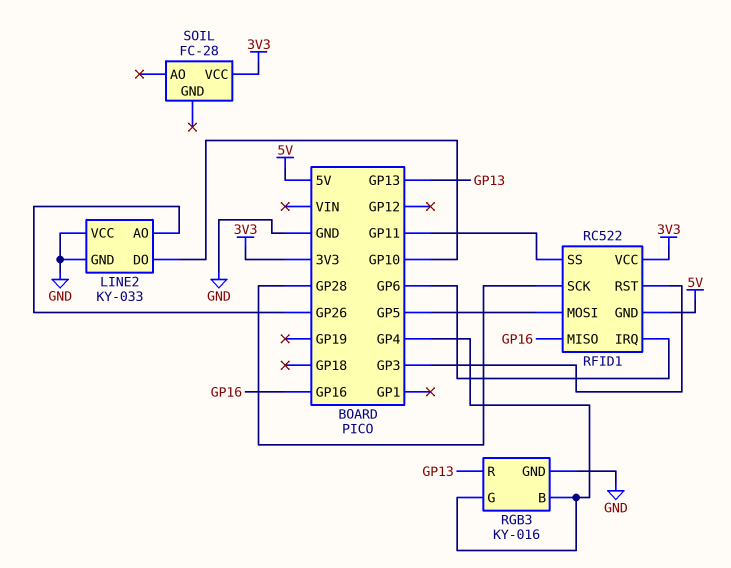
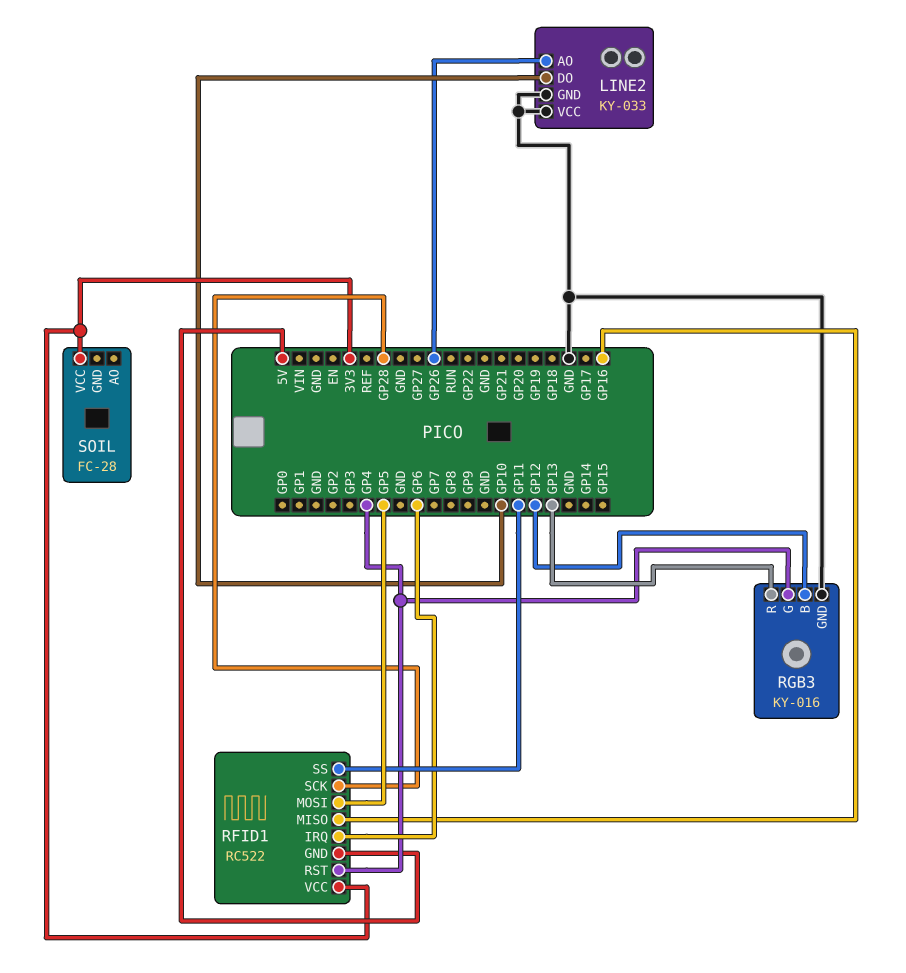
RFID1 pin RST: GP3 -> GP4
RGB3 pin B: GP4 -> GP12

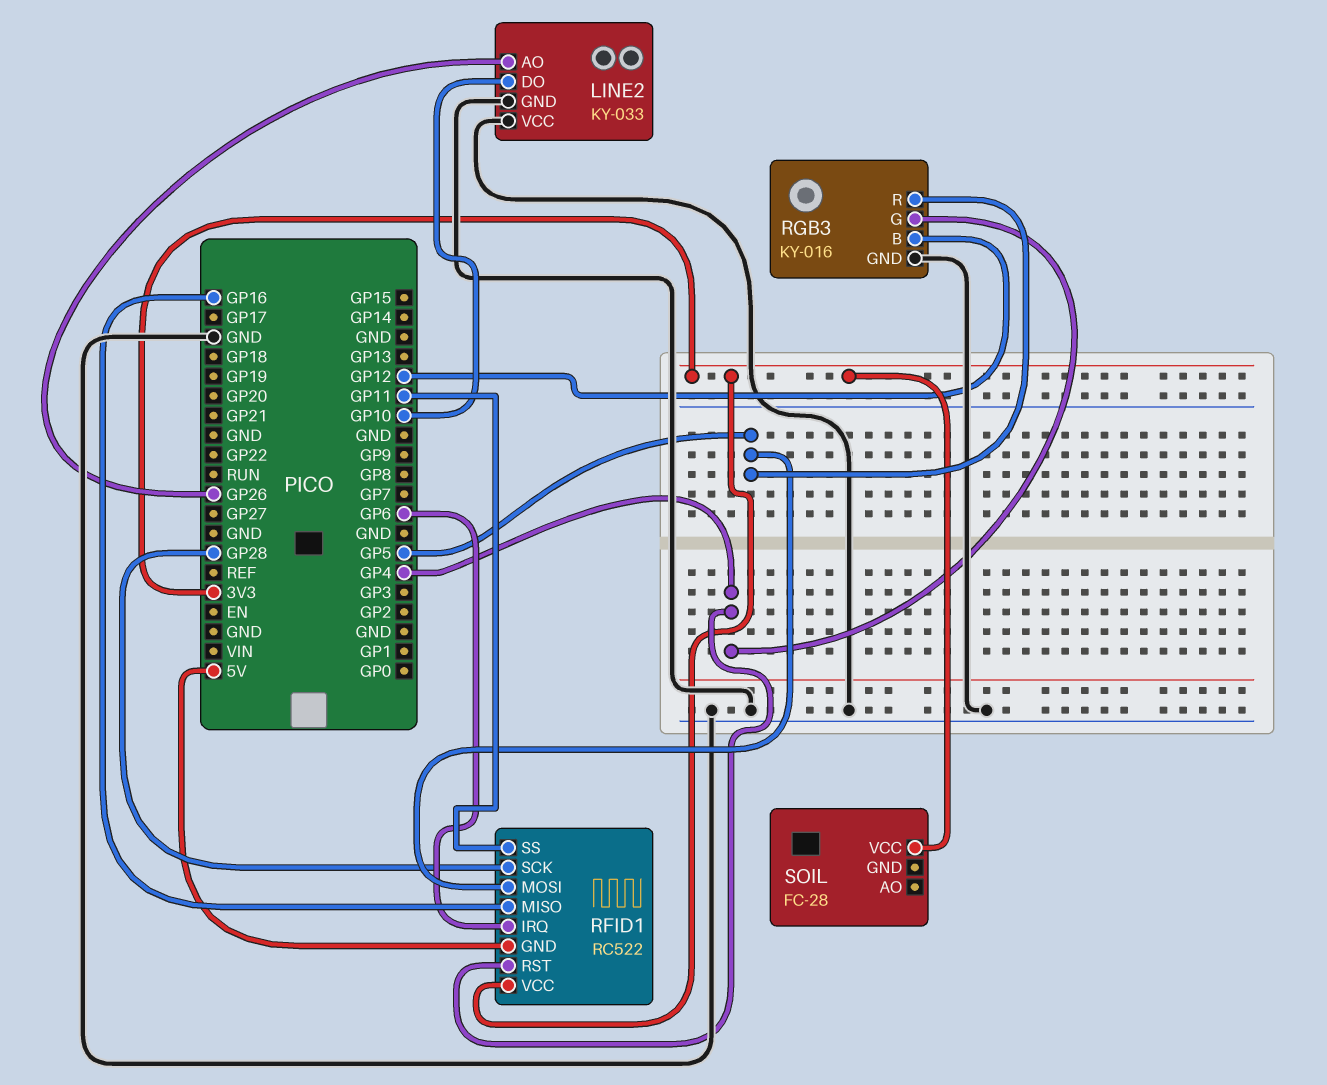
RGB3 pin R: GP13 -> GP5

